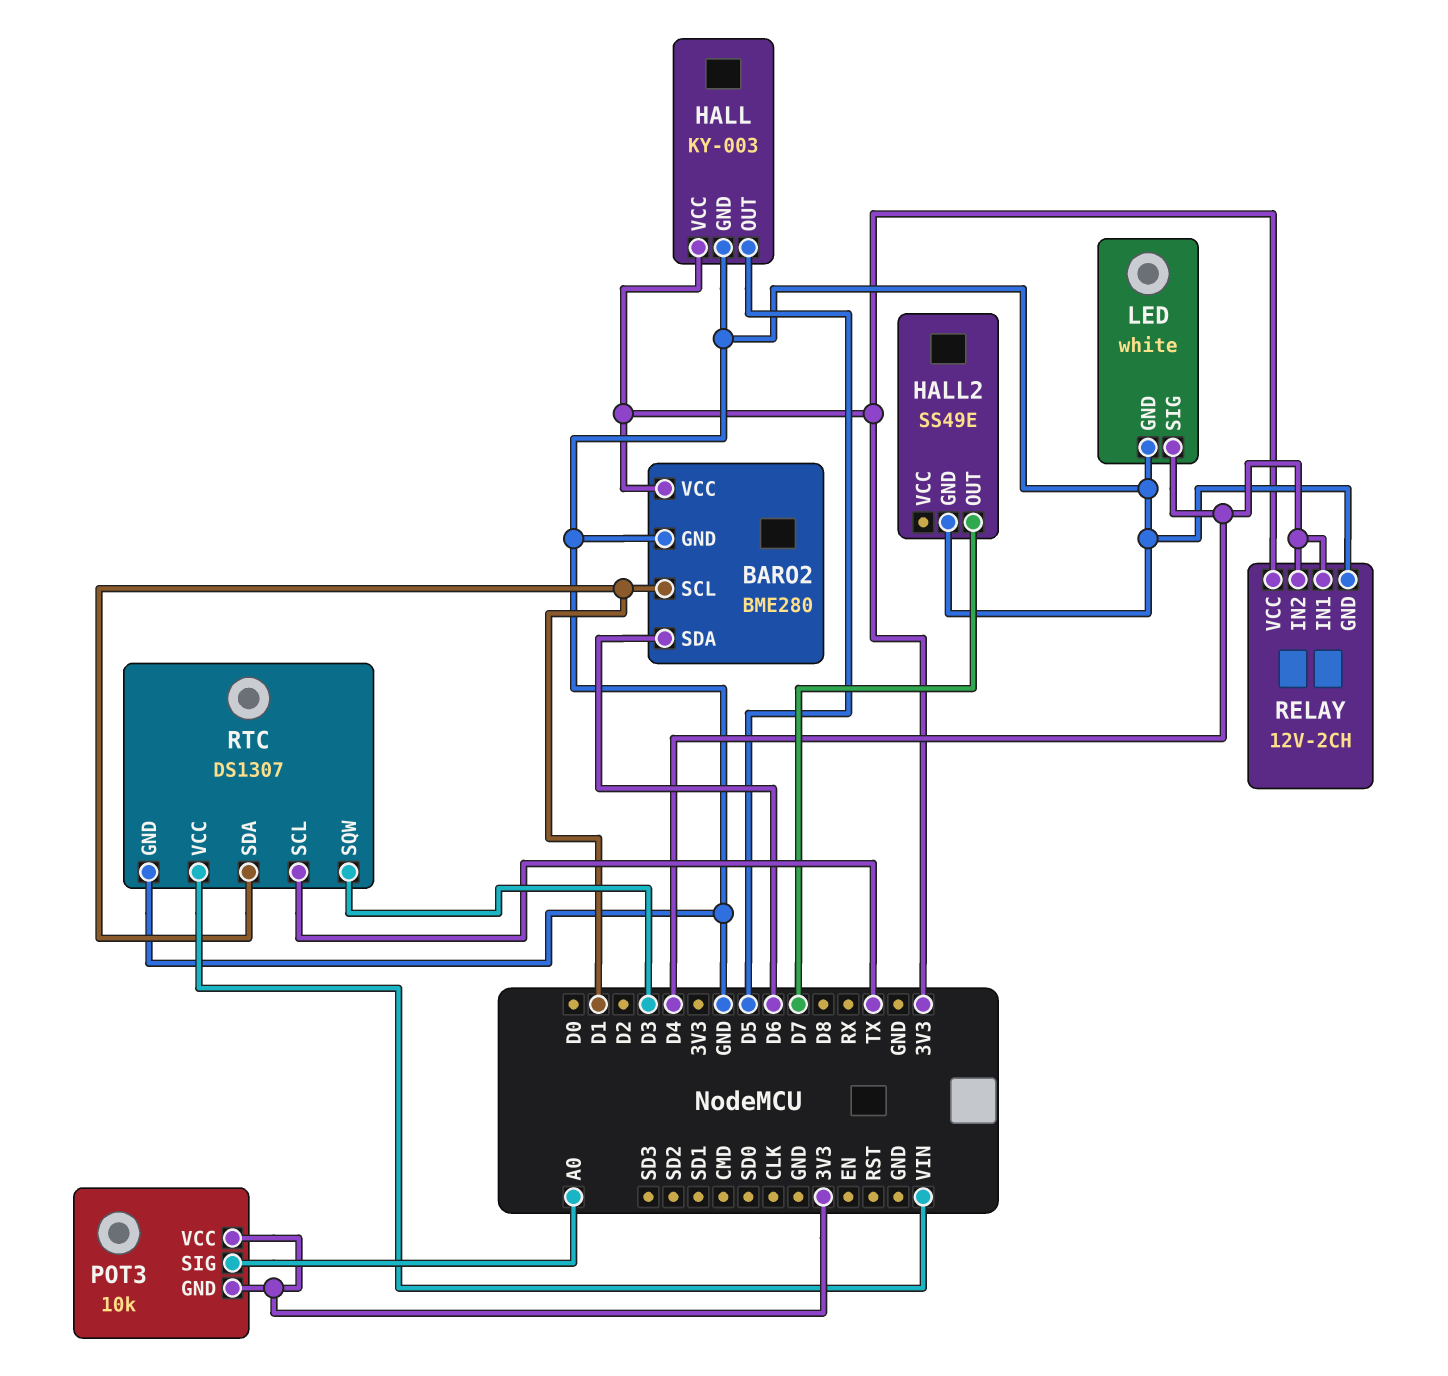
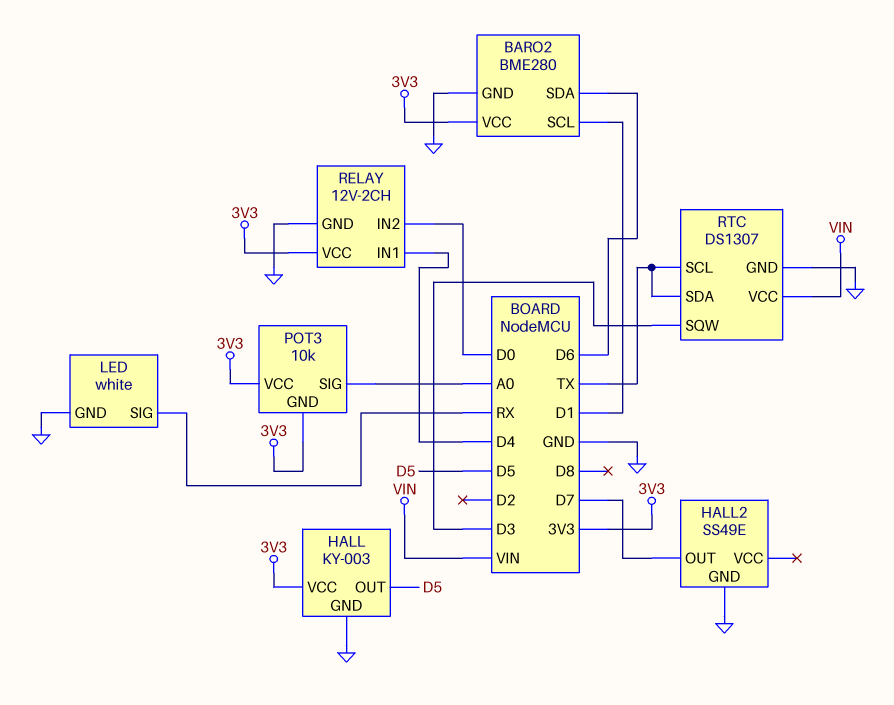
LED pin SIG: D4 -> RX
RELAY pin IN2: D4 -> D0
RTC pin SDA: D1 -> TX

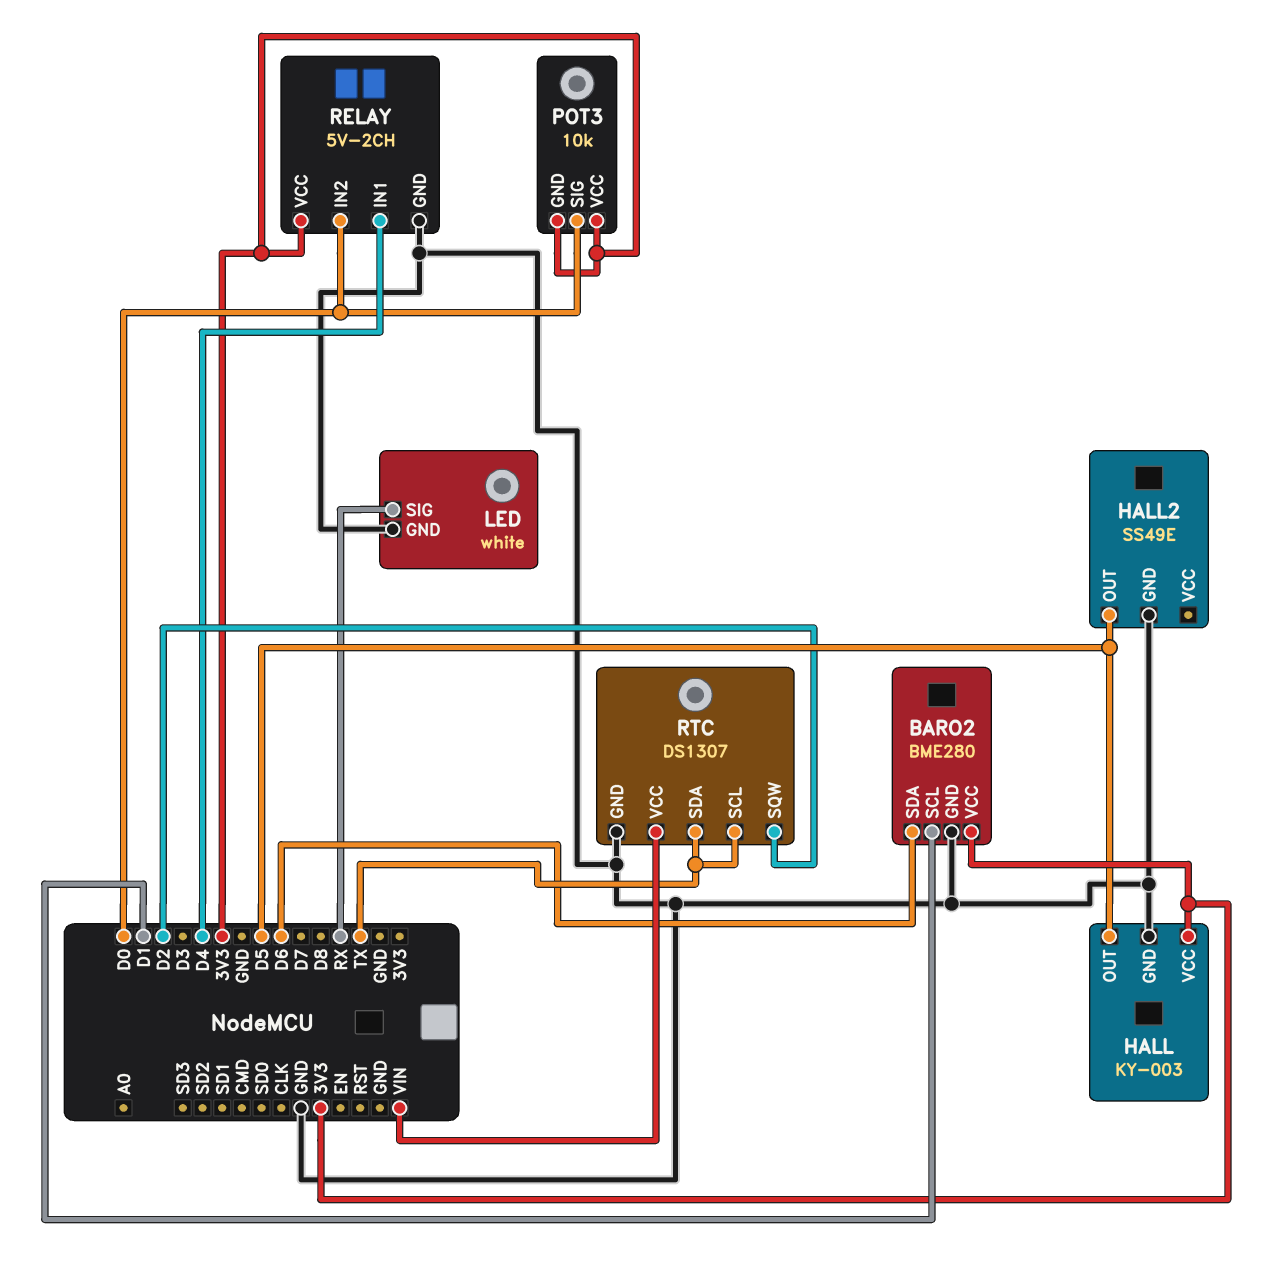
HALL2 pin OUT: D7 -> D5
POT3 pin SIG: A0 -> D0
RELAY: 12V-2CH -> 5V-2CH
RTC pin SQW: D3 -> D2

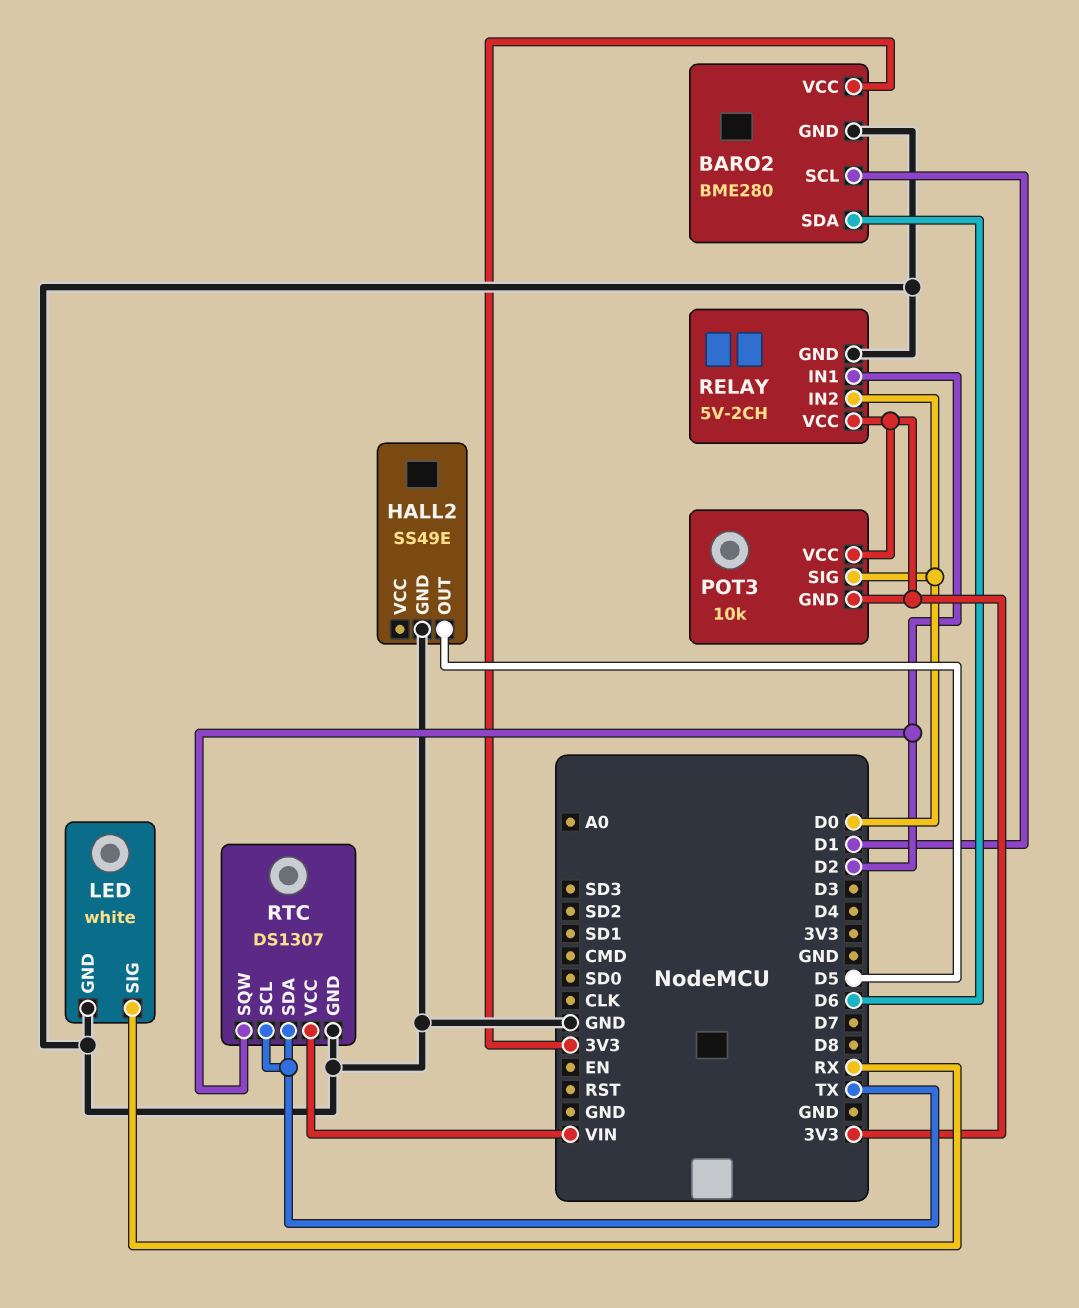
HALL: KY-003 -> none
HALL pin GND: GND -> none
HALL pin OUT: D5 -> none
HALL pin VCC: 3V3 -> none
RELAY pin IN1: D4 -> D2

